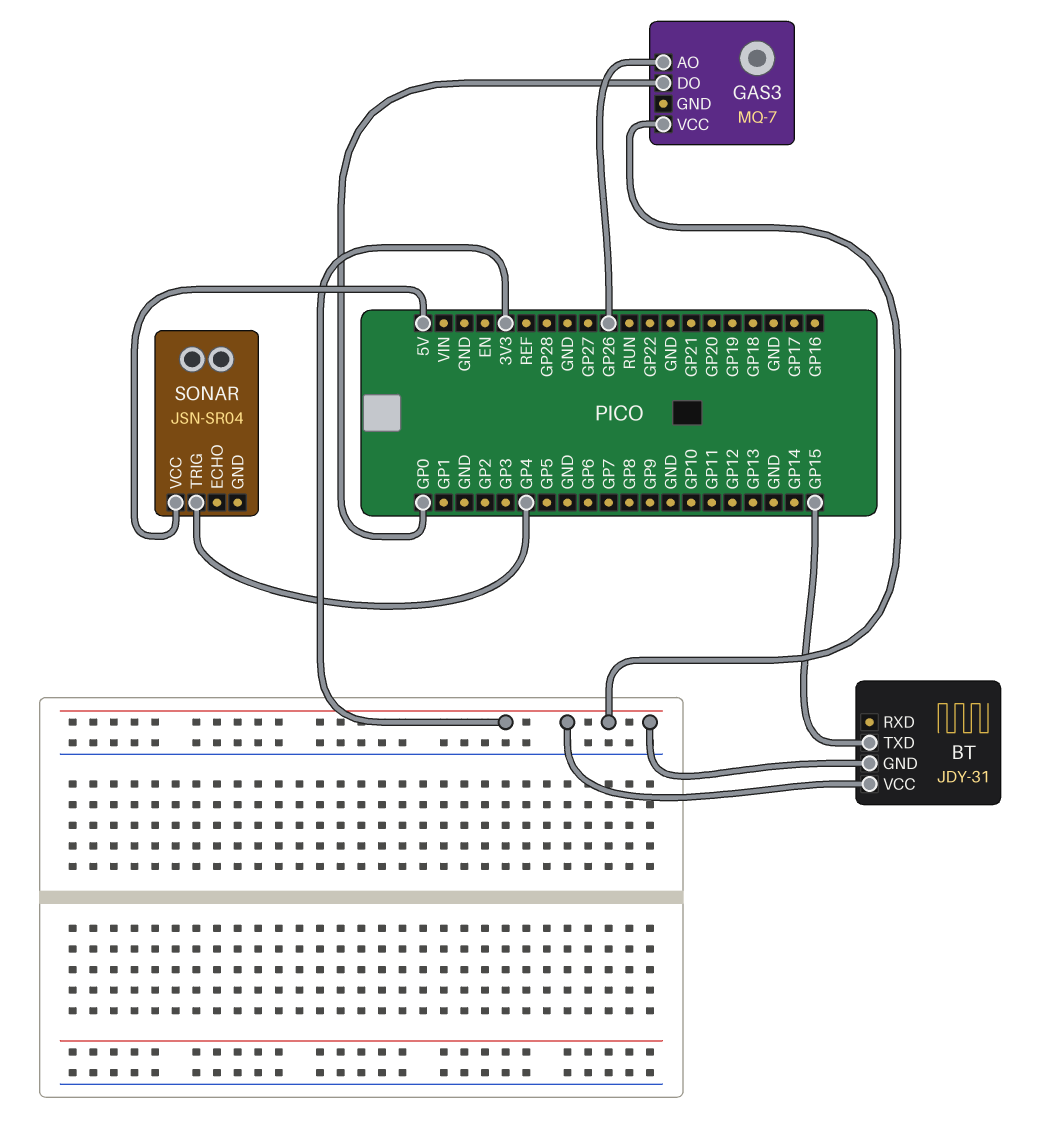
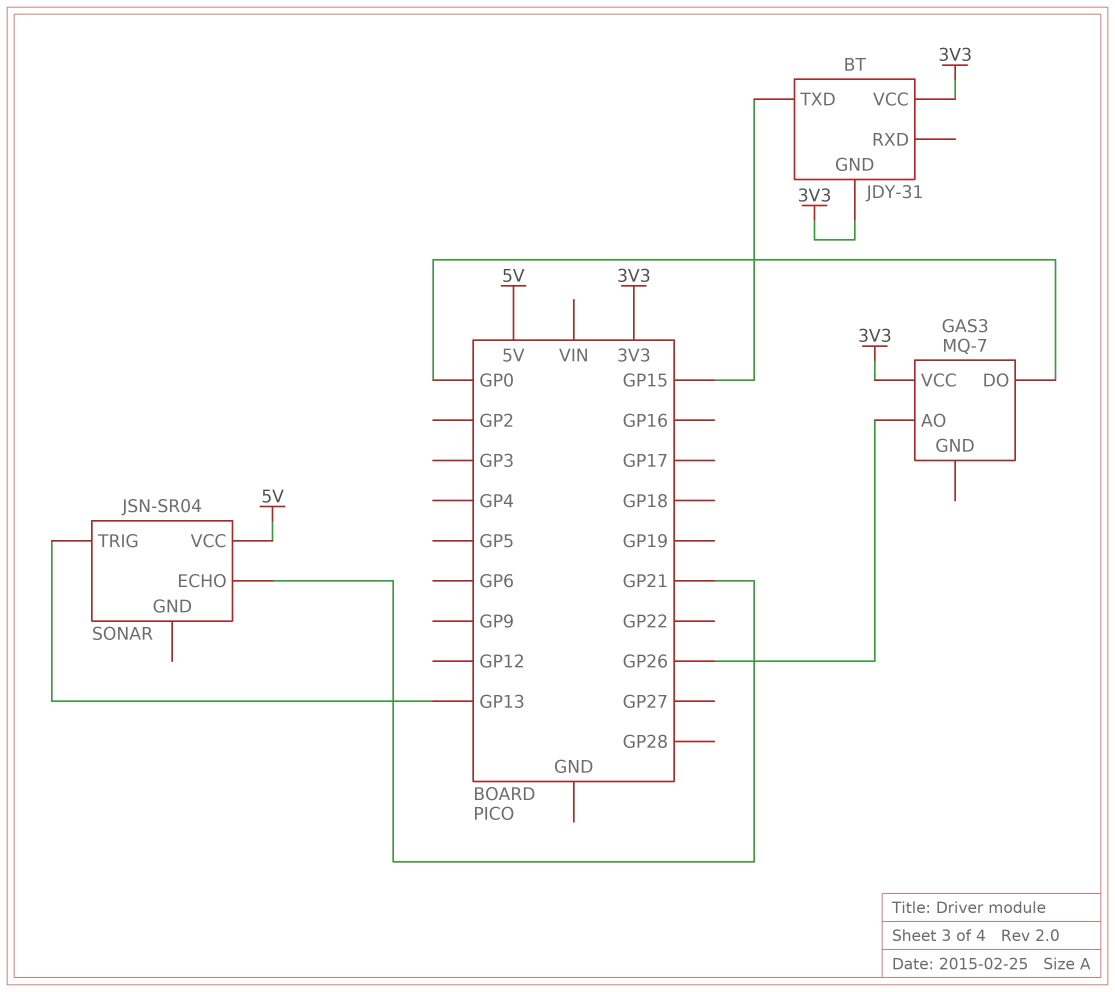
SONAR pin ECHO: none -> GP21
SONAR pin TRIG: GP4 -> GP13

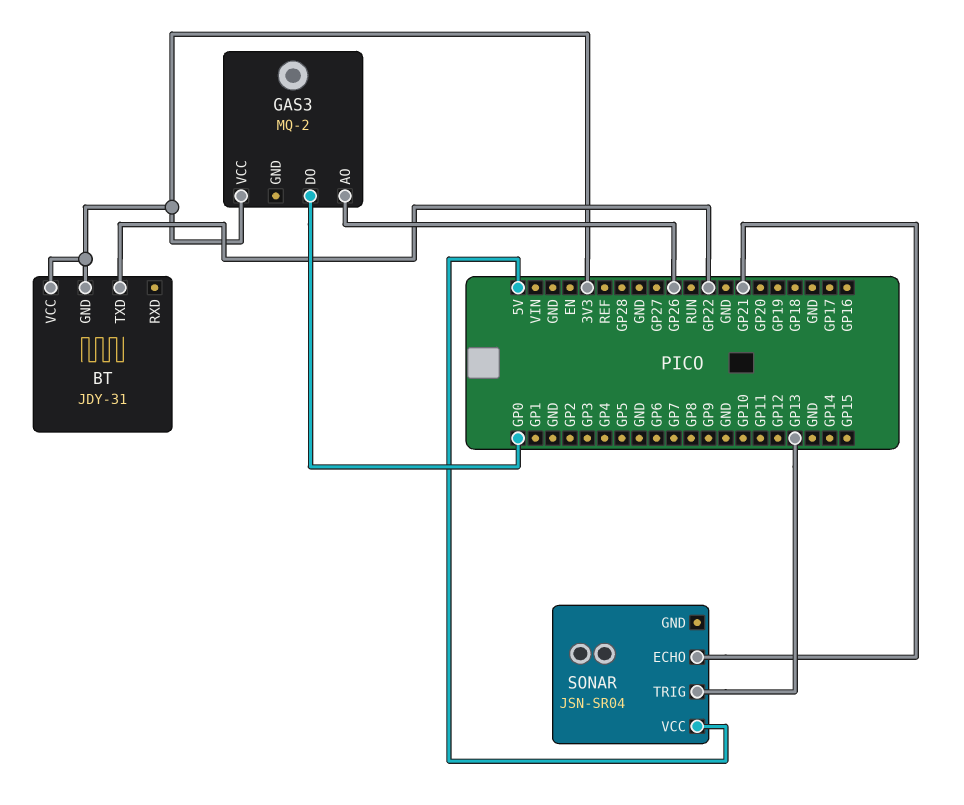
BT pin TXD: GP15 -> GP22
GAS3: MQ-7 -> MQ-2

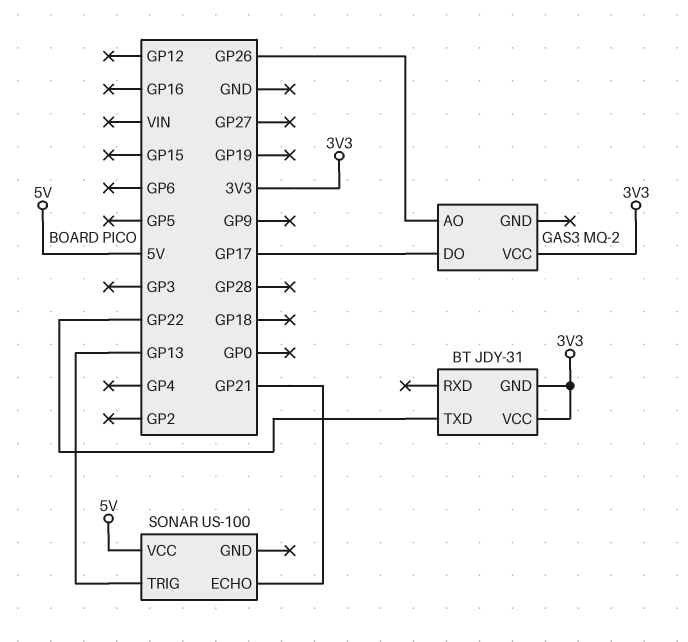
GAS3 pin DO: GP0 -> GP17
SONAR: JSN-SR04 -> US-100

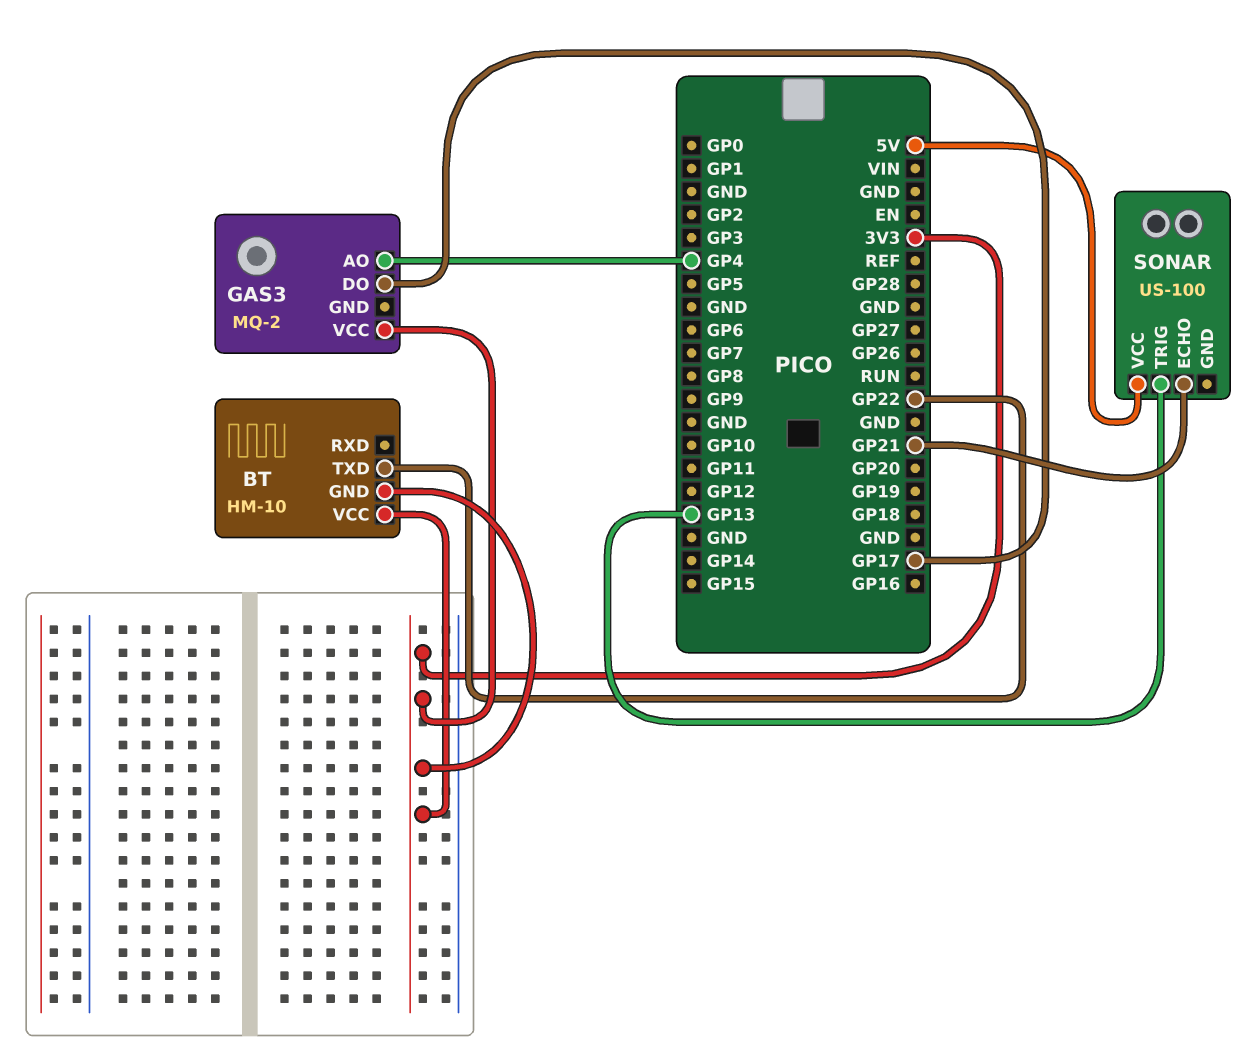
BT: JDY-31 -> HM-10
GAS3 pin AO: GP26 -> GP4

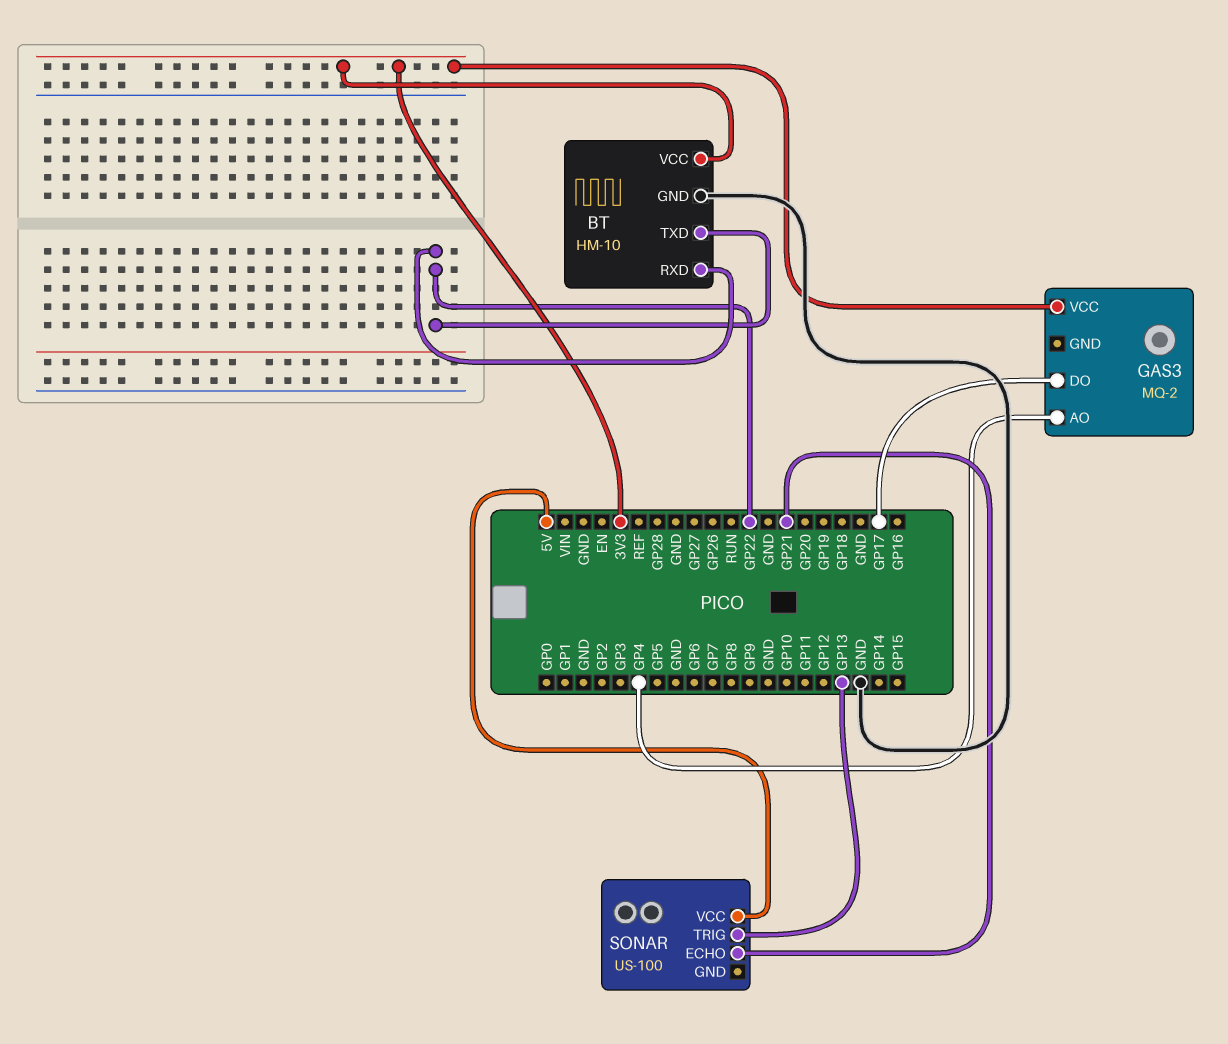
BT pin GND: 3V3 -> GND
BT pin RXD: none -> GP22

